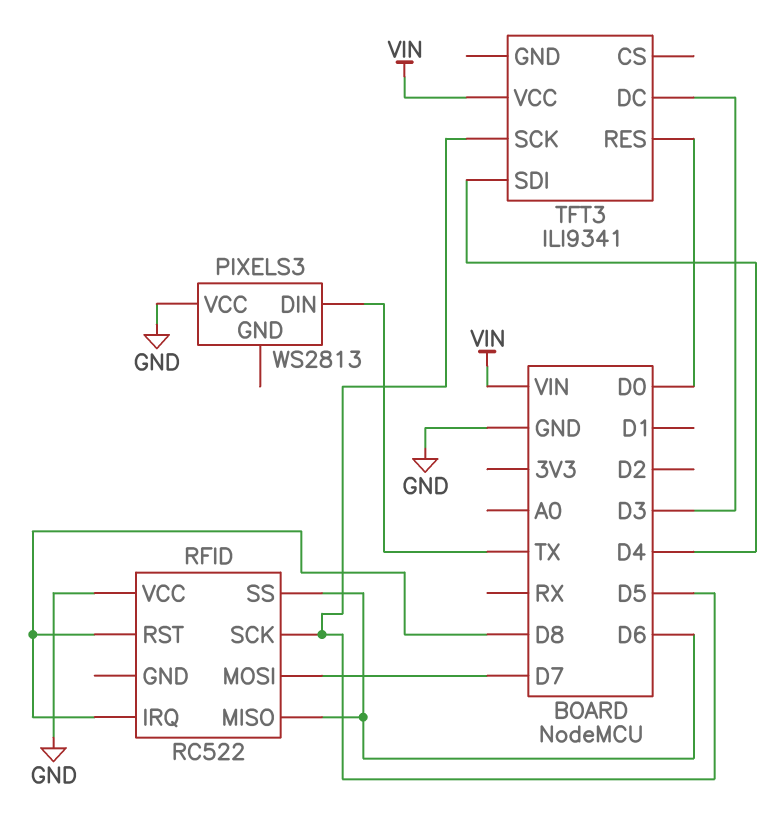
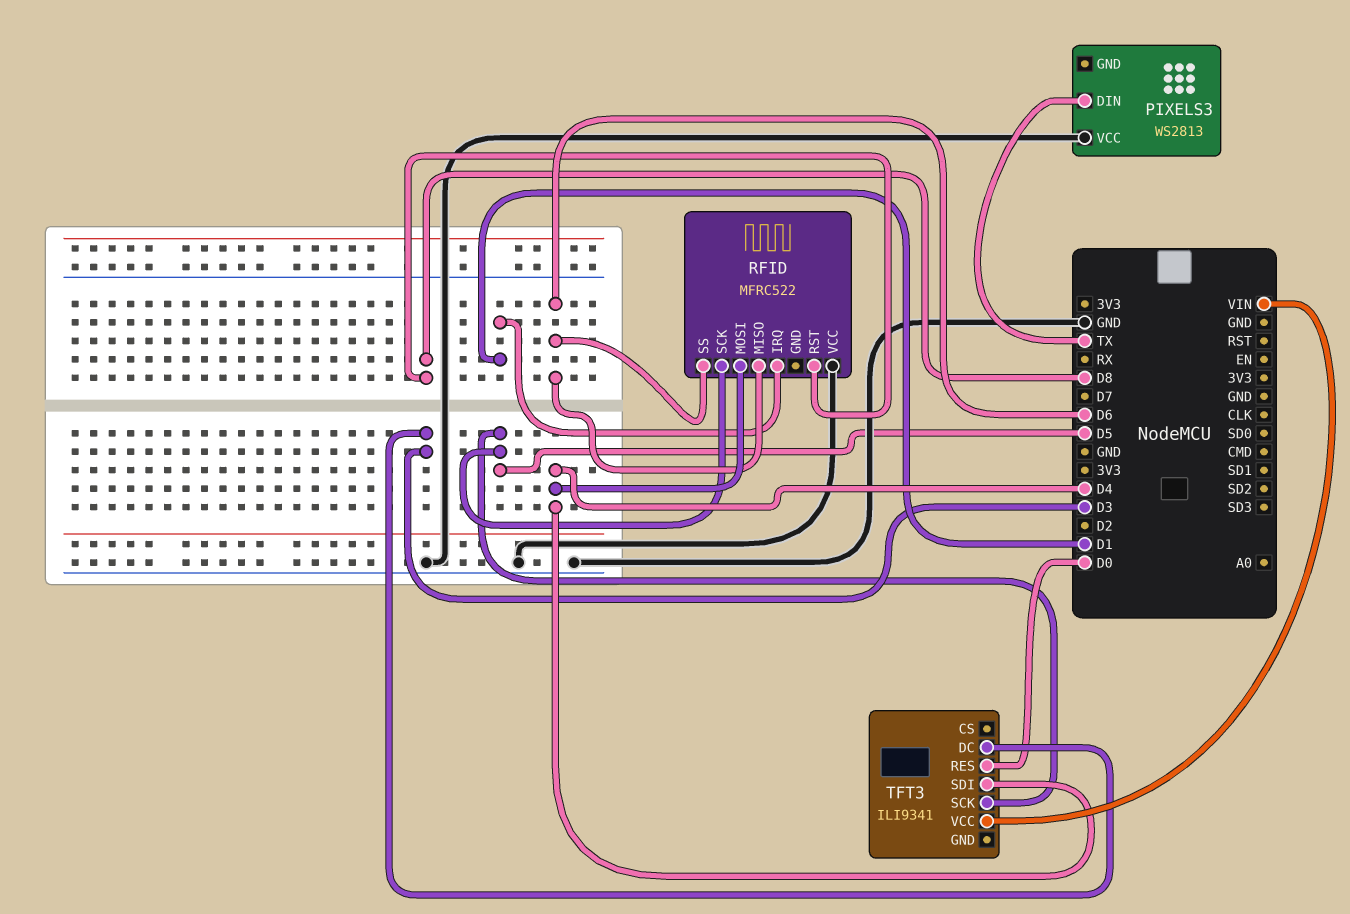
RFID: RC522 -> MFRC522
RFID pin IRQ: D8 -> D1
RFID pin MOSI: D7 -> D4

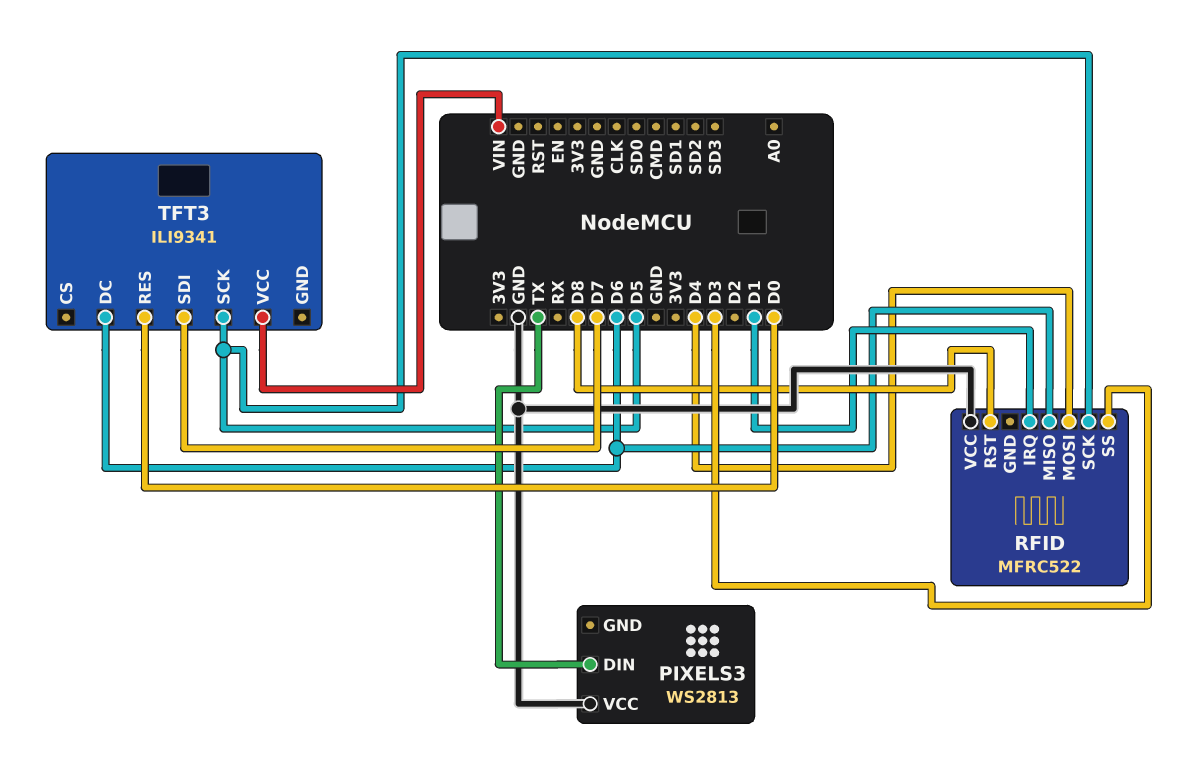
RFID pin SS: D6 -> D3
TFT3 pin DC: D3 -> D6
TFT3 pin SDI: D4 -> D7

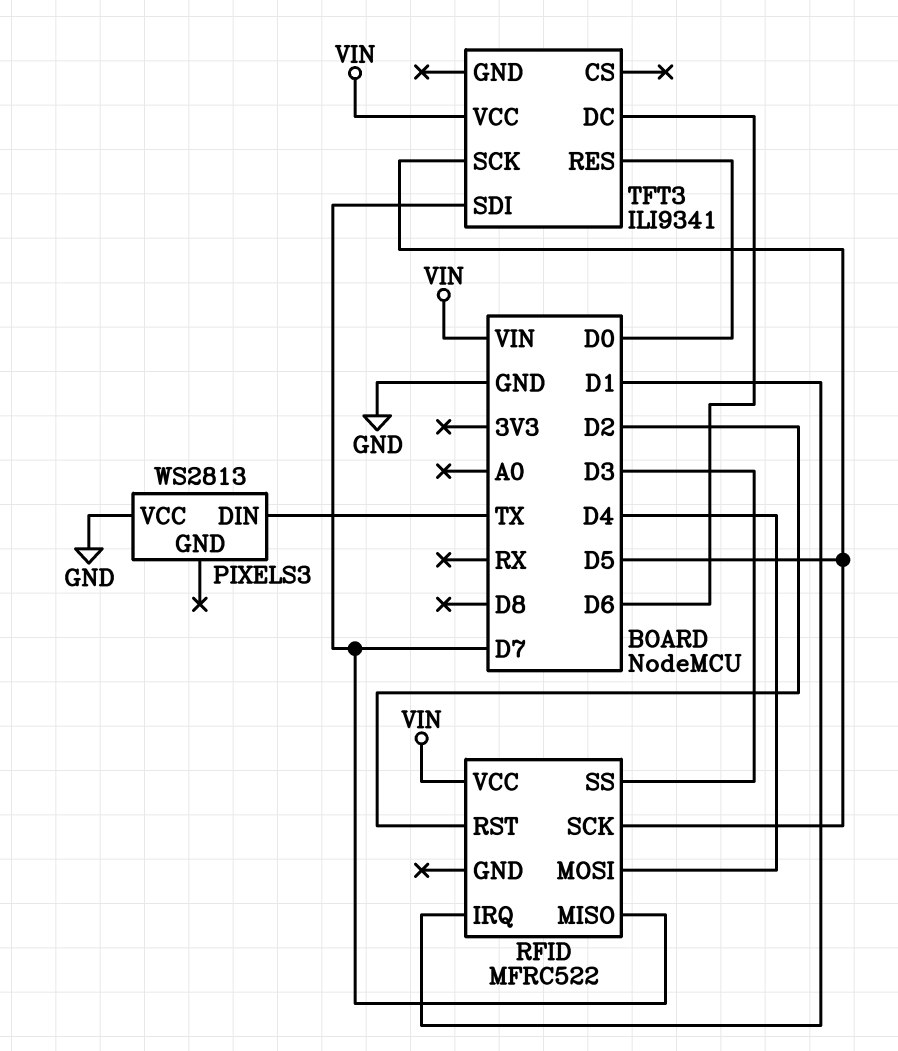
RFID pin MISO: D6 -> D7
RFID pin RST: D8 -> D2
RFID pin VCC: GND -> VIN

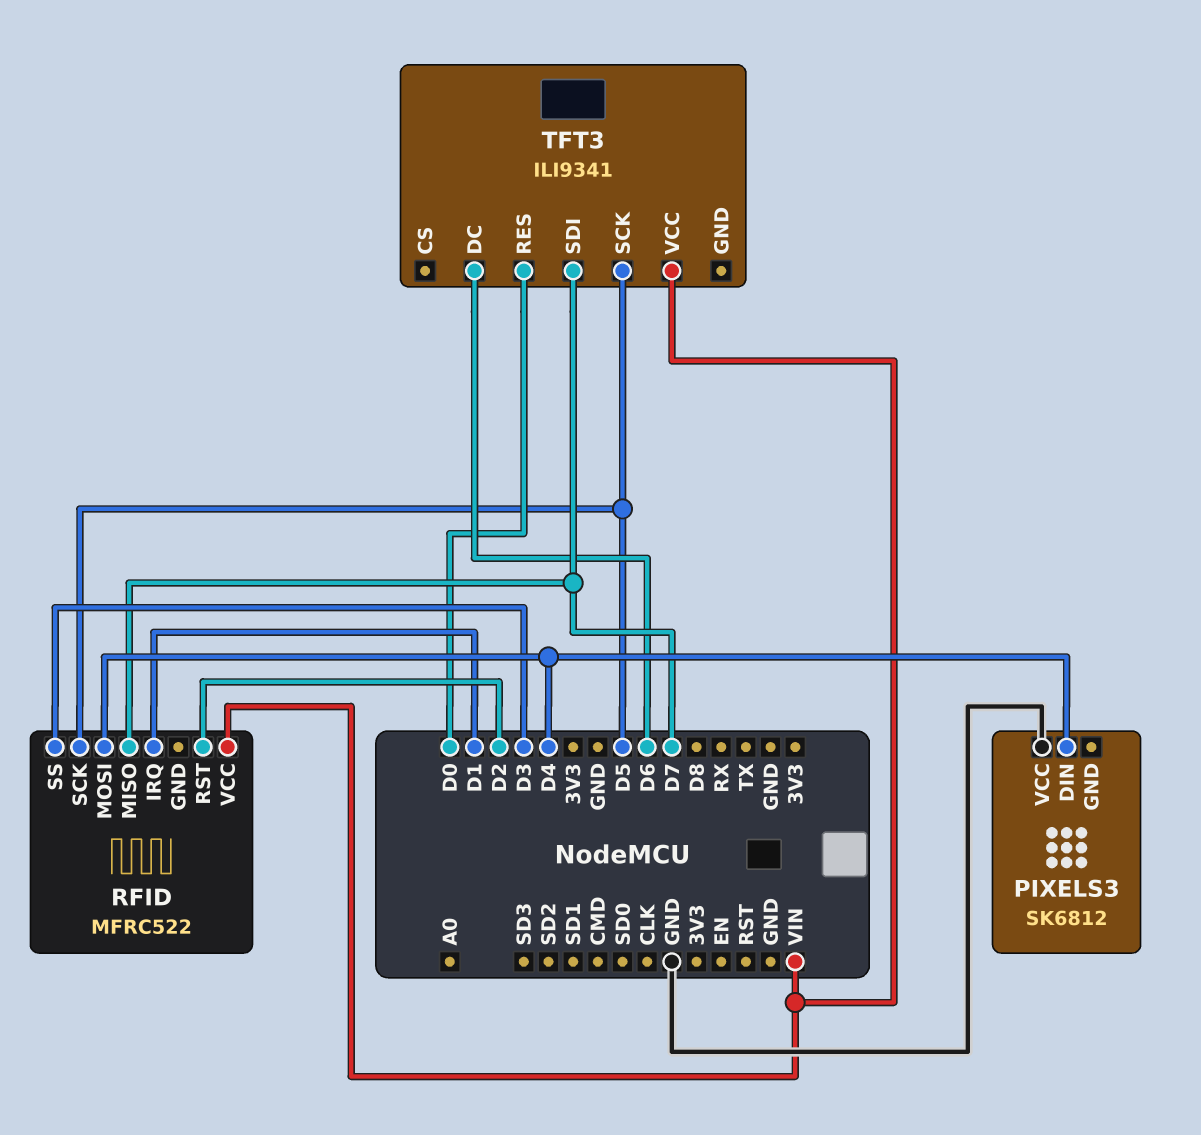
PIXELS3: WS2813 -> SK6812
PIXELS3 pin DIN: TX -> D4

